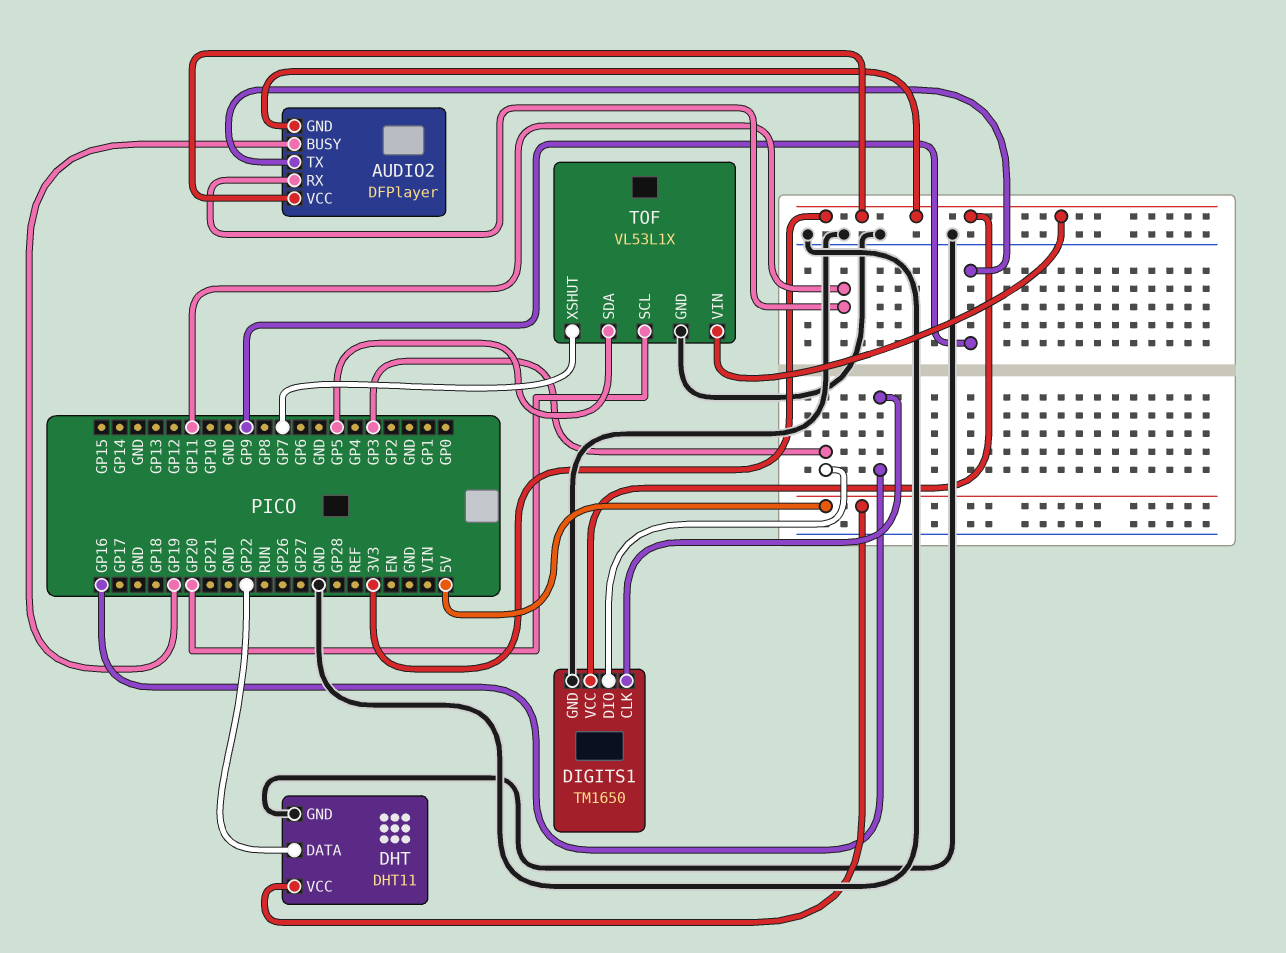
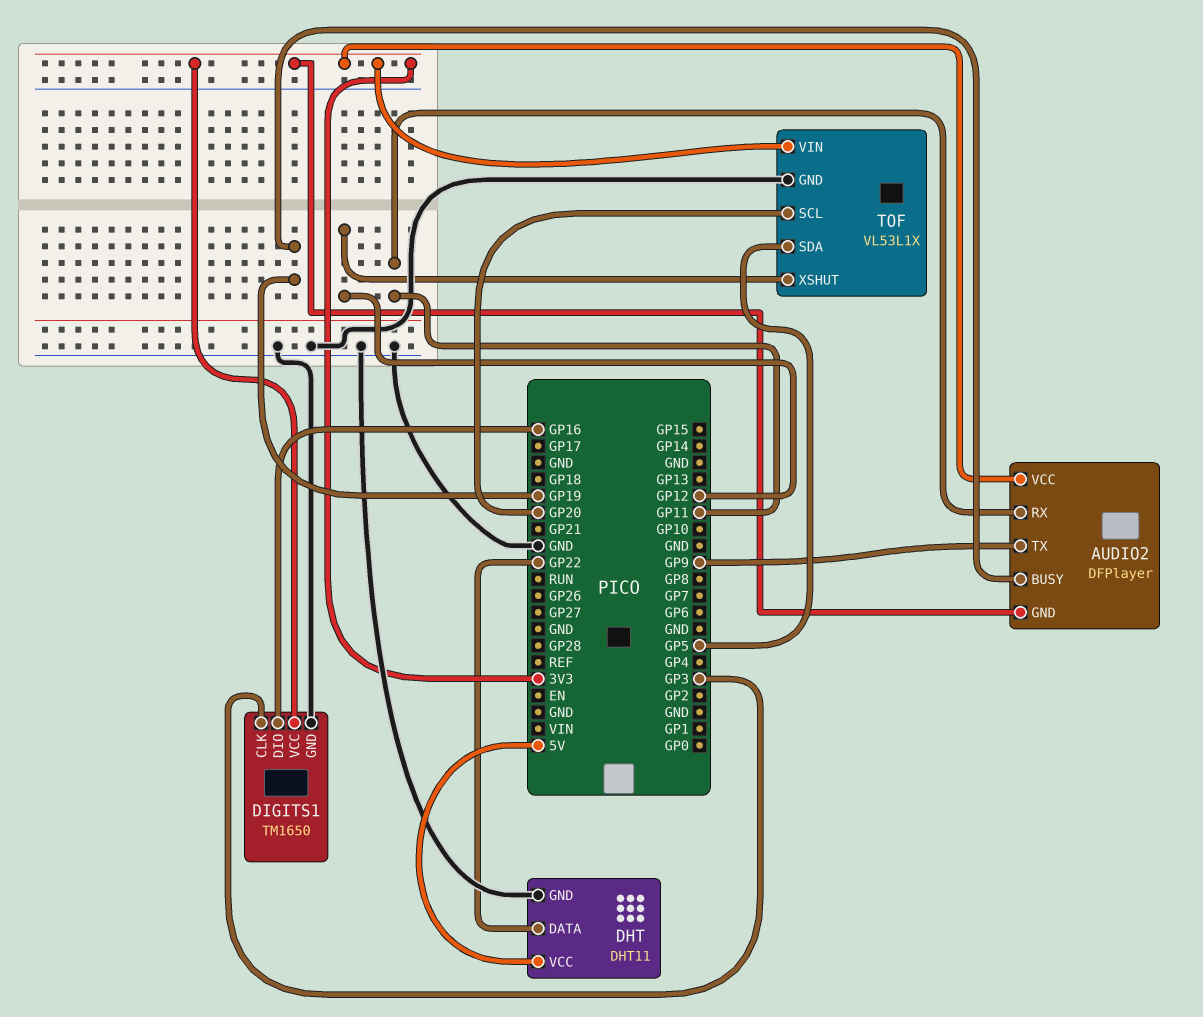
DIGITS1 pin CLK: GP16 -> GP3
DIGITS1 pin DIO: GP3 -> GP16
TOF pin XSHUT: GP7 -> GP12

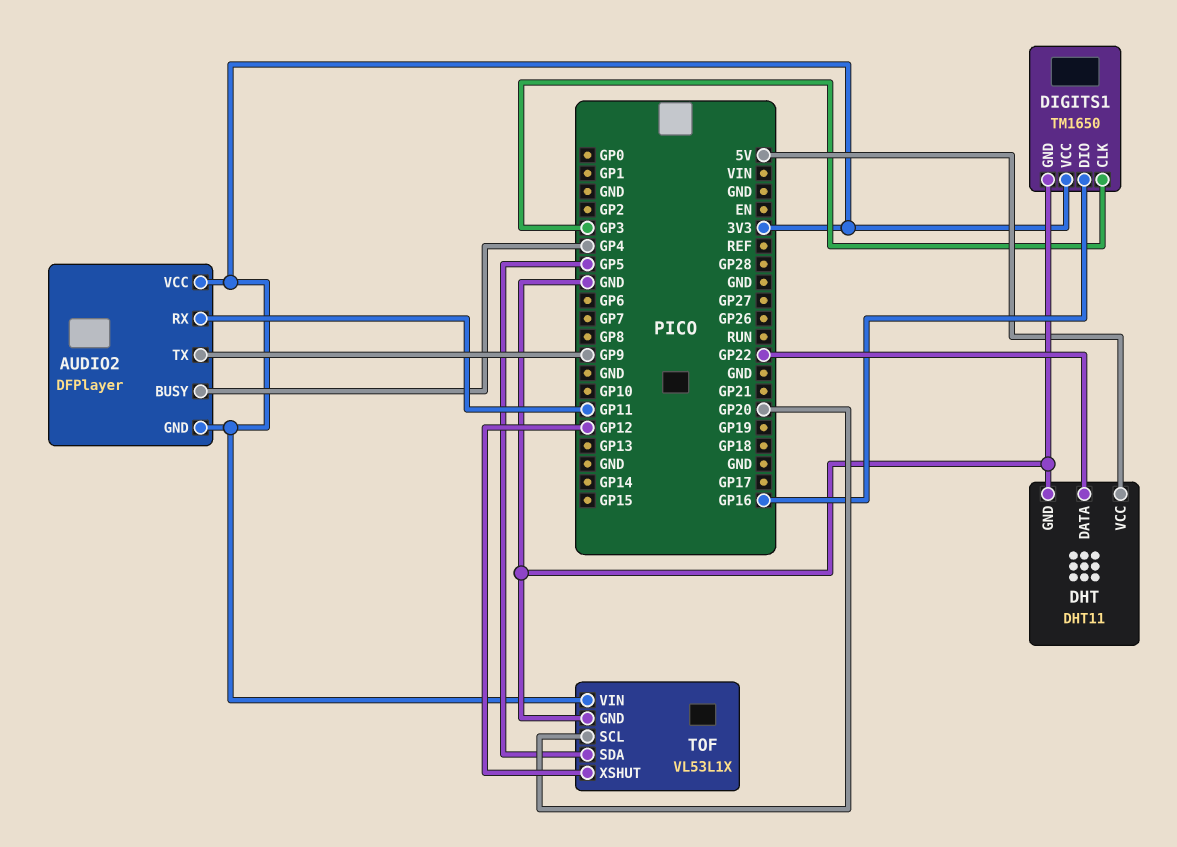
AUDIO2 pin BUSY: GP19 -> GP4

